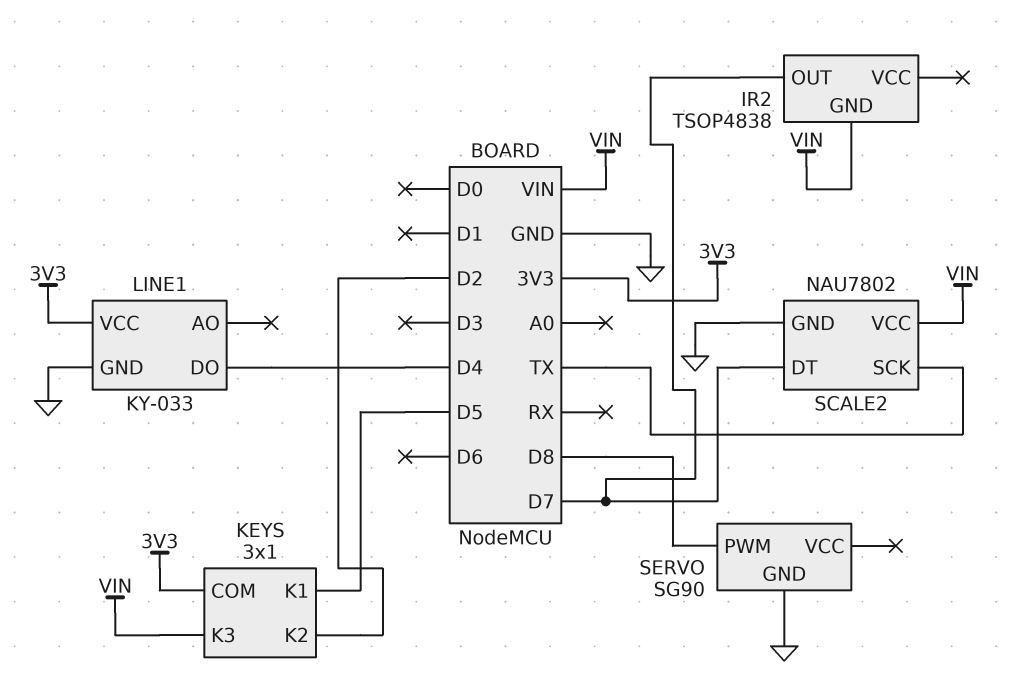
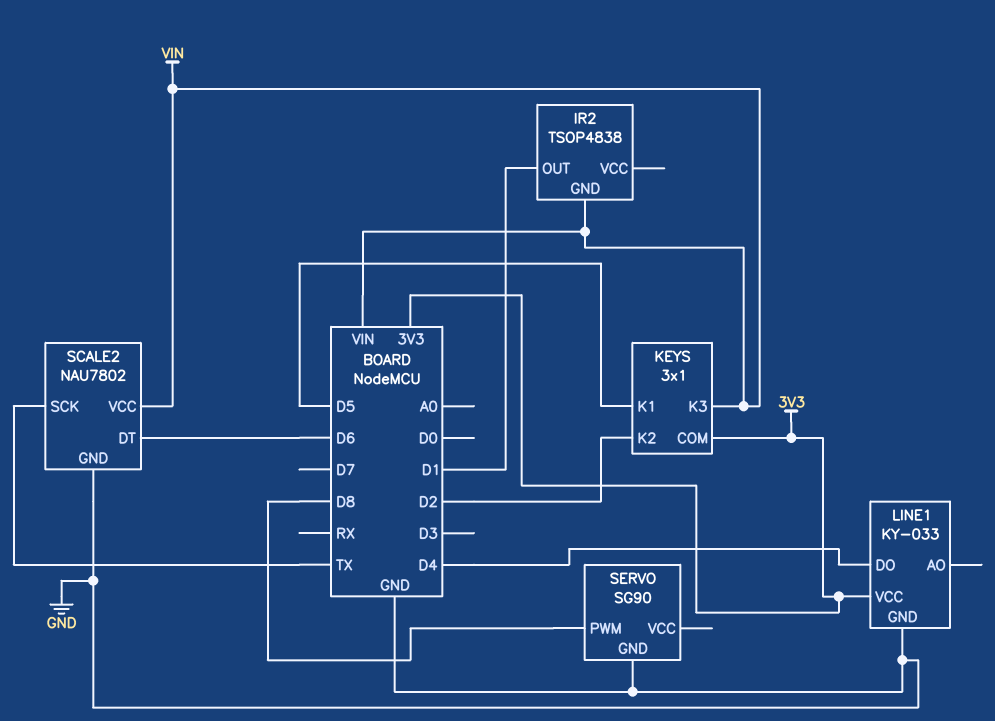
IR2 pin OUT: D7 -> D1
SCALE2 pin DT: D7 -> D6

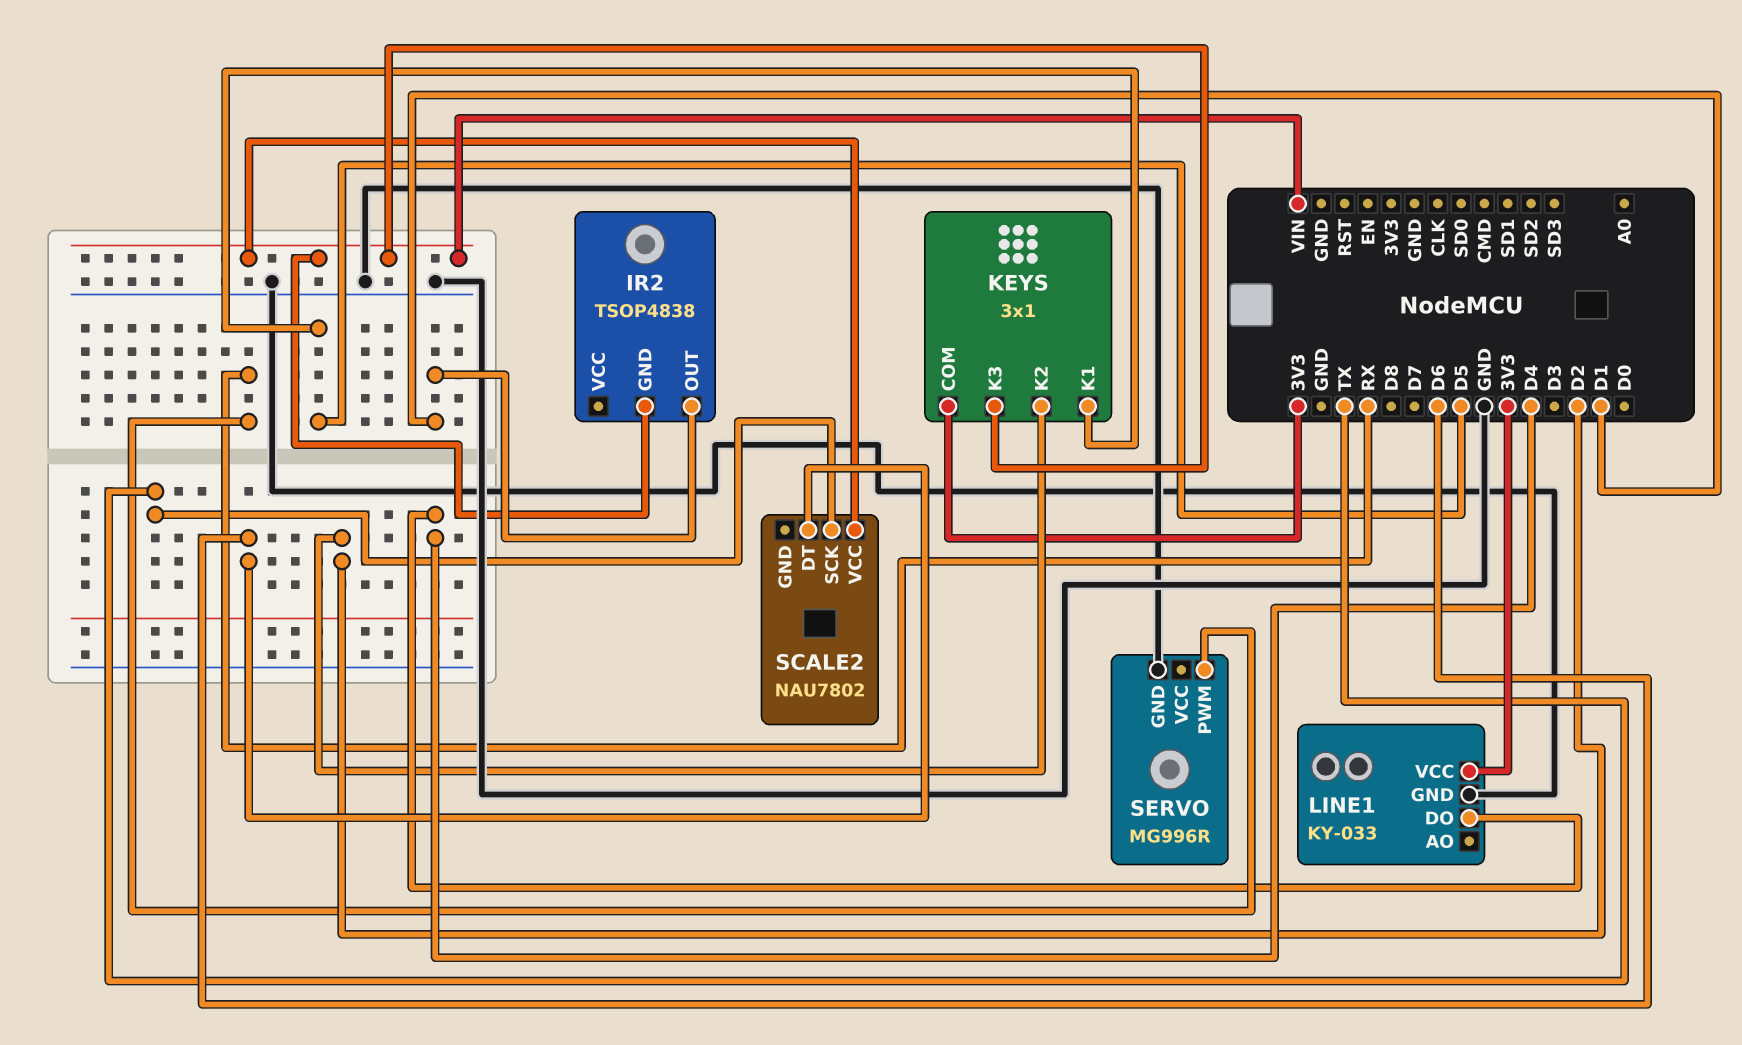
SCALE2 pin GND: GND -> none
SERVO: SG90 -> MG996R
SERVO pin PWM: D8 -> RX

